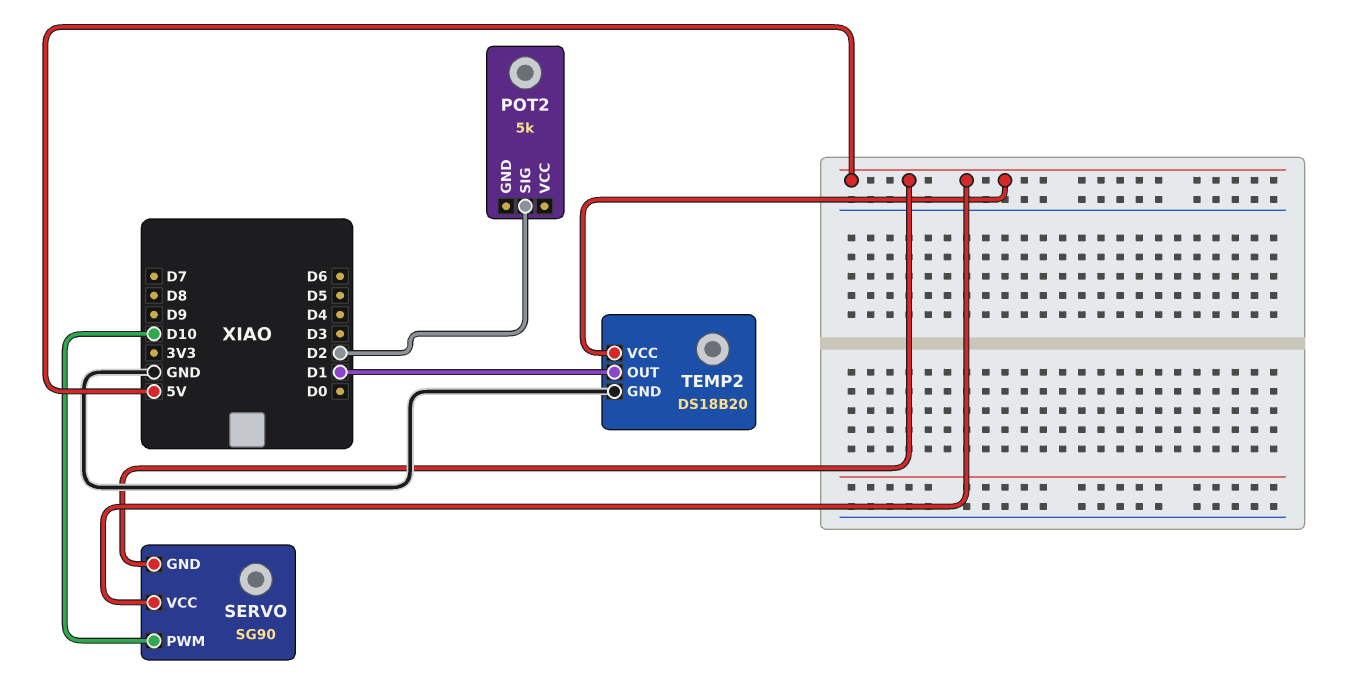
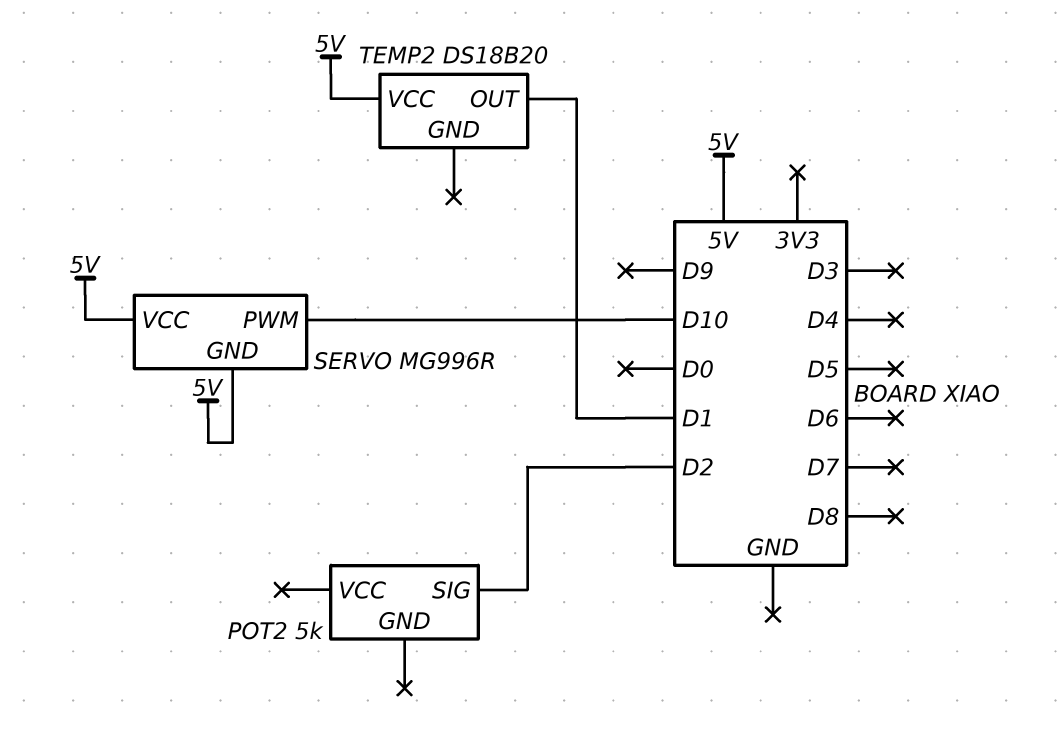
SERVO: SG90 -> MG996R
TEMP2 pin GND: GND -> none

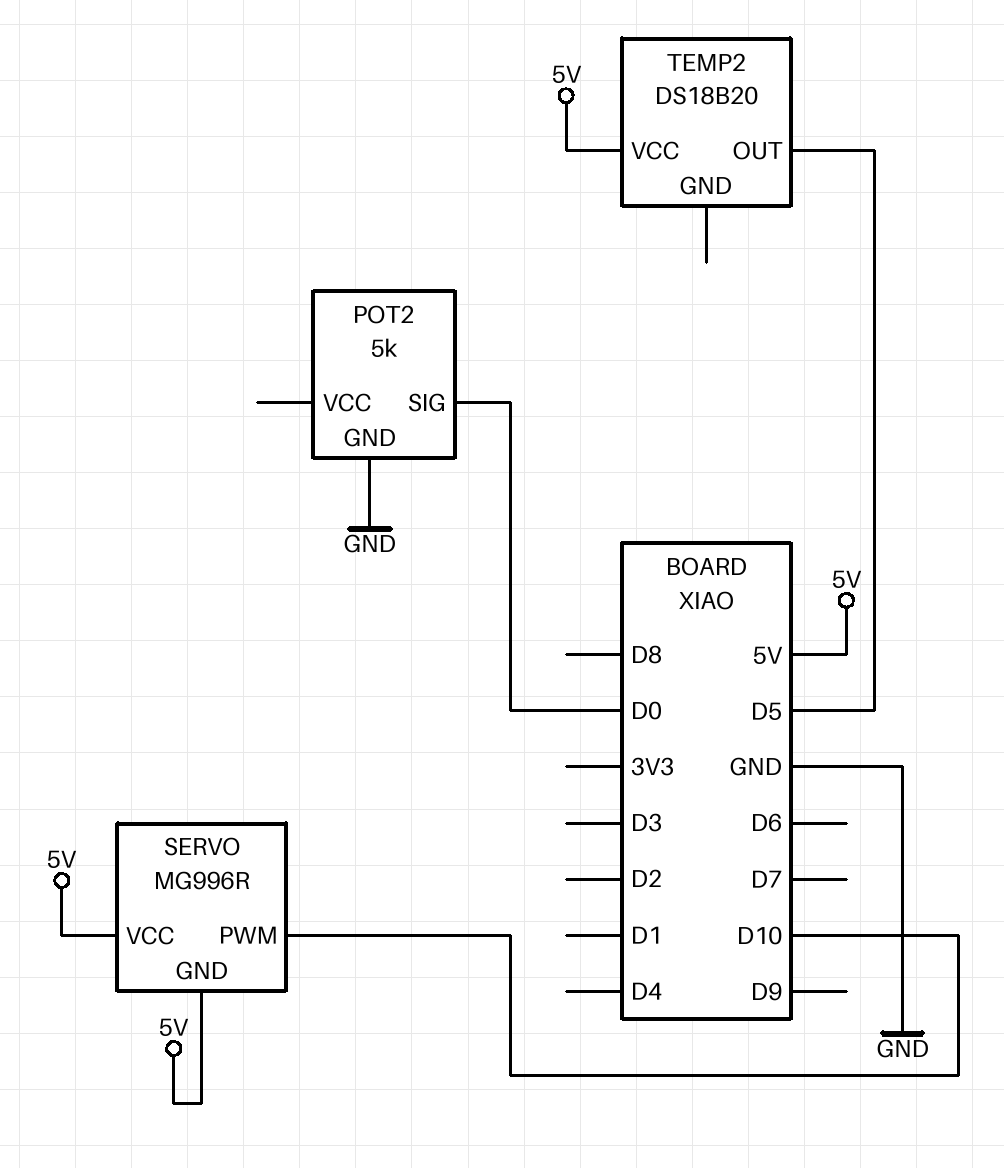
POT2 pin GND: none -> GND
POT2 pin SIG: D2 -> D0
TEMP2 pin OUT: D1 -> D5

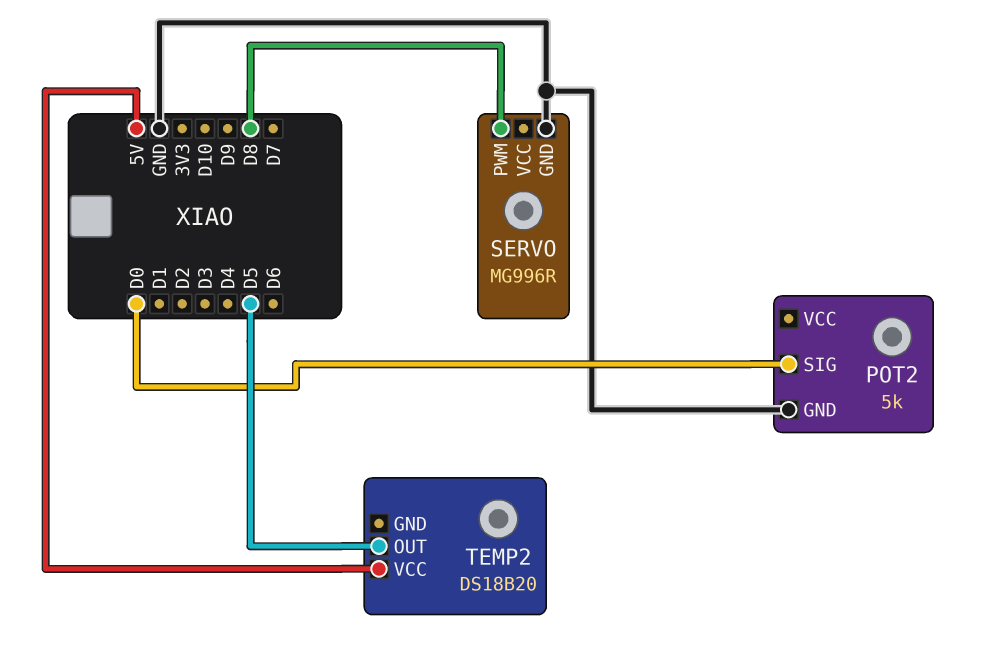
SERVO pin GND: 5V -> GND
SERVO pin PWM: D10 -> D8
SERVO pin VCC: 5V -> none

